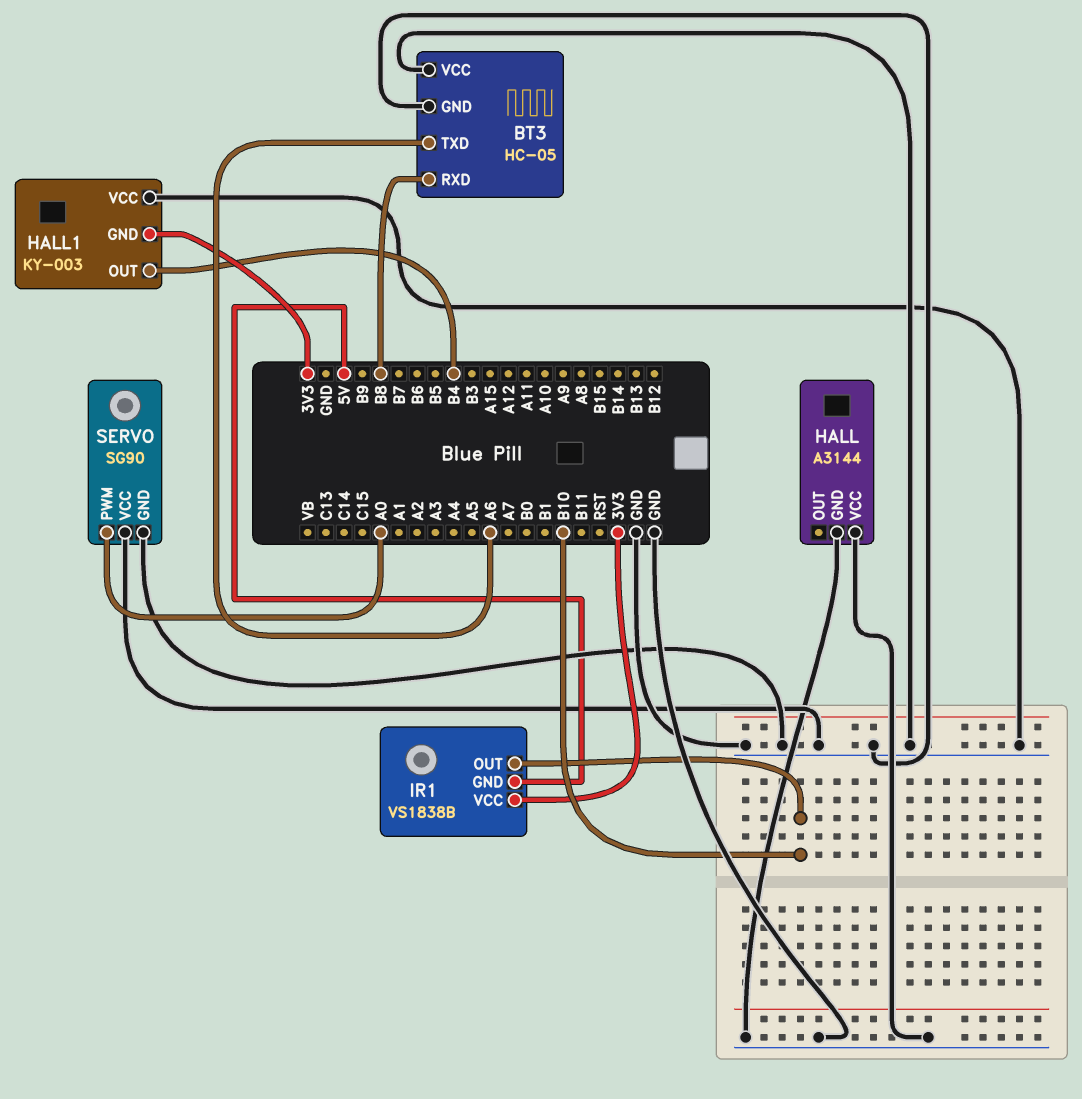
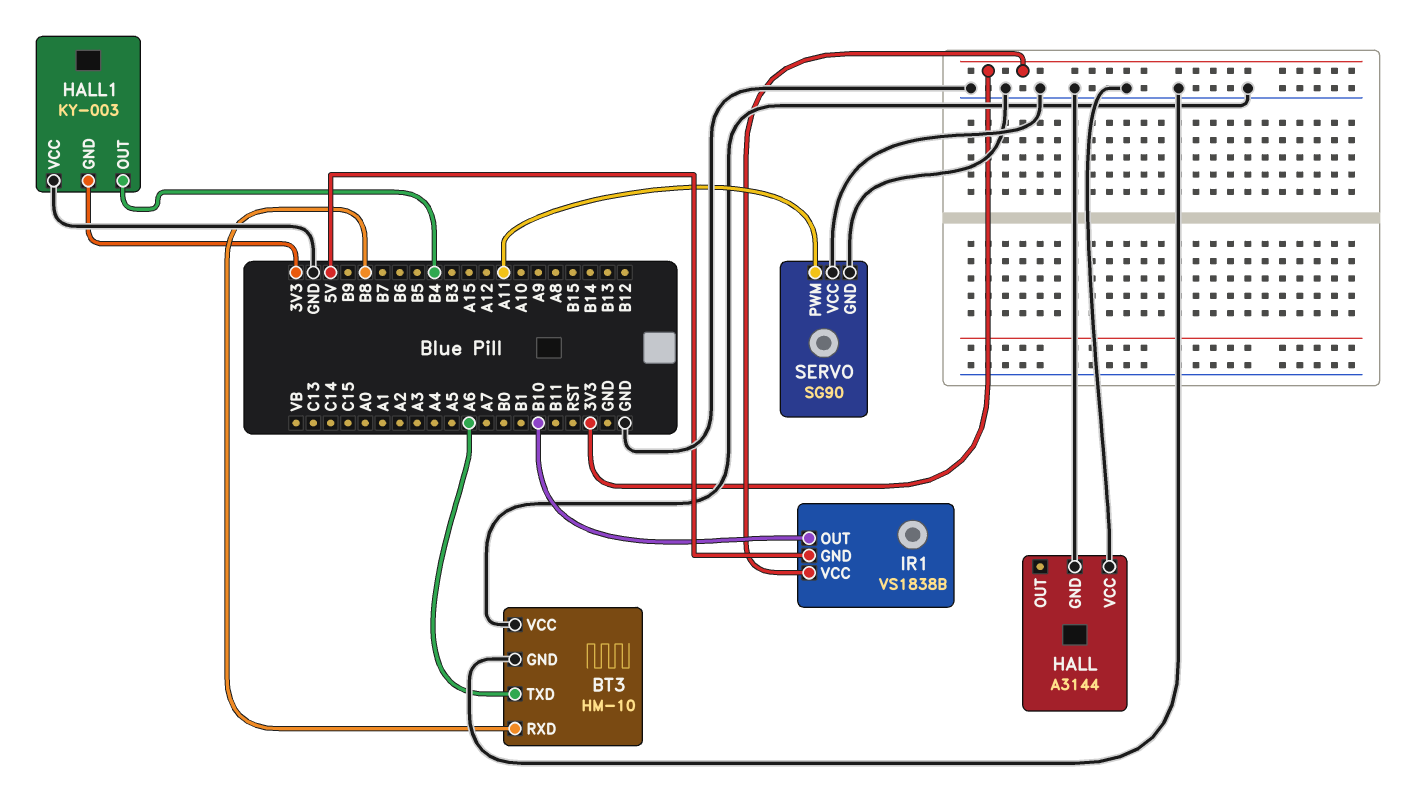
BT3: HC-05 -> HM-10
SERVO pin PWM: A0 -> A11

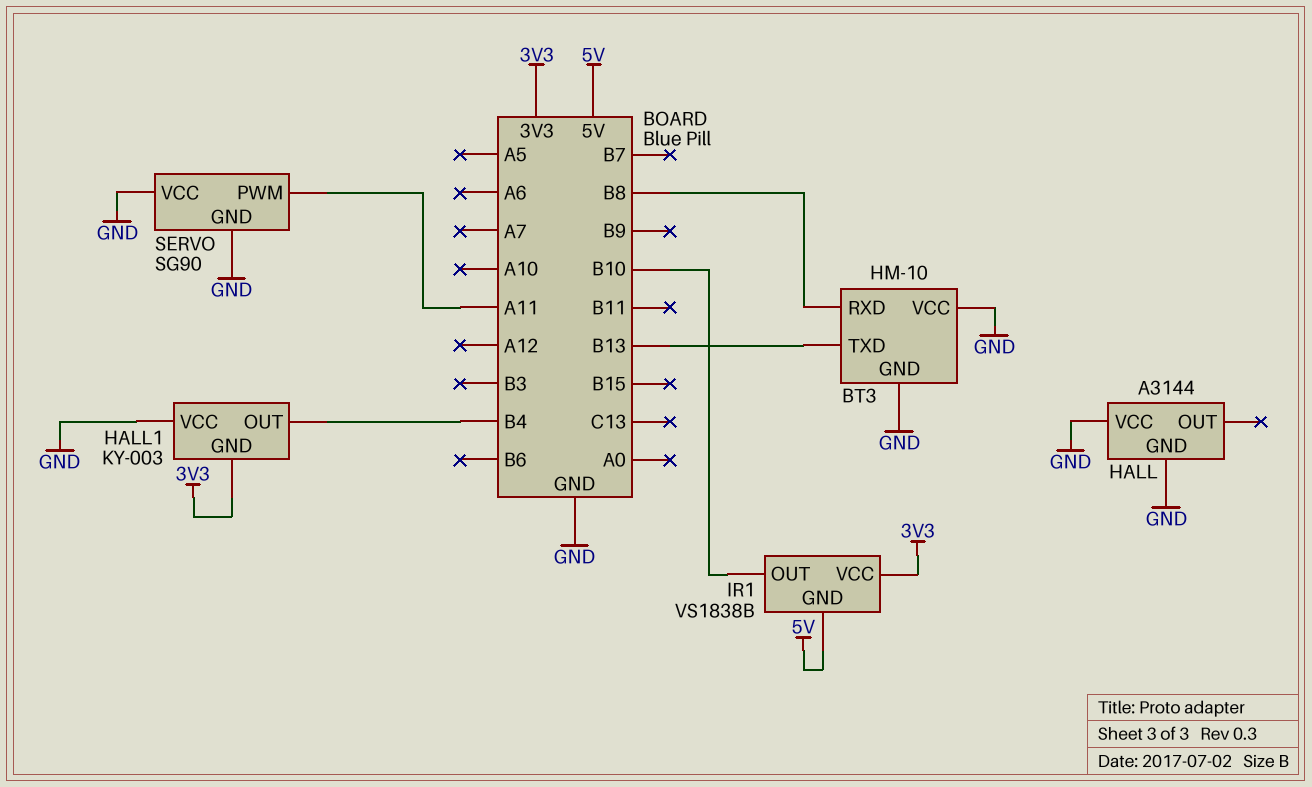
BT3 pin TXD: A6 -> B13

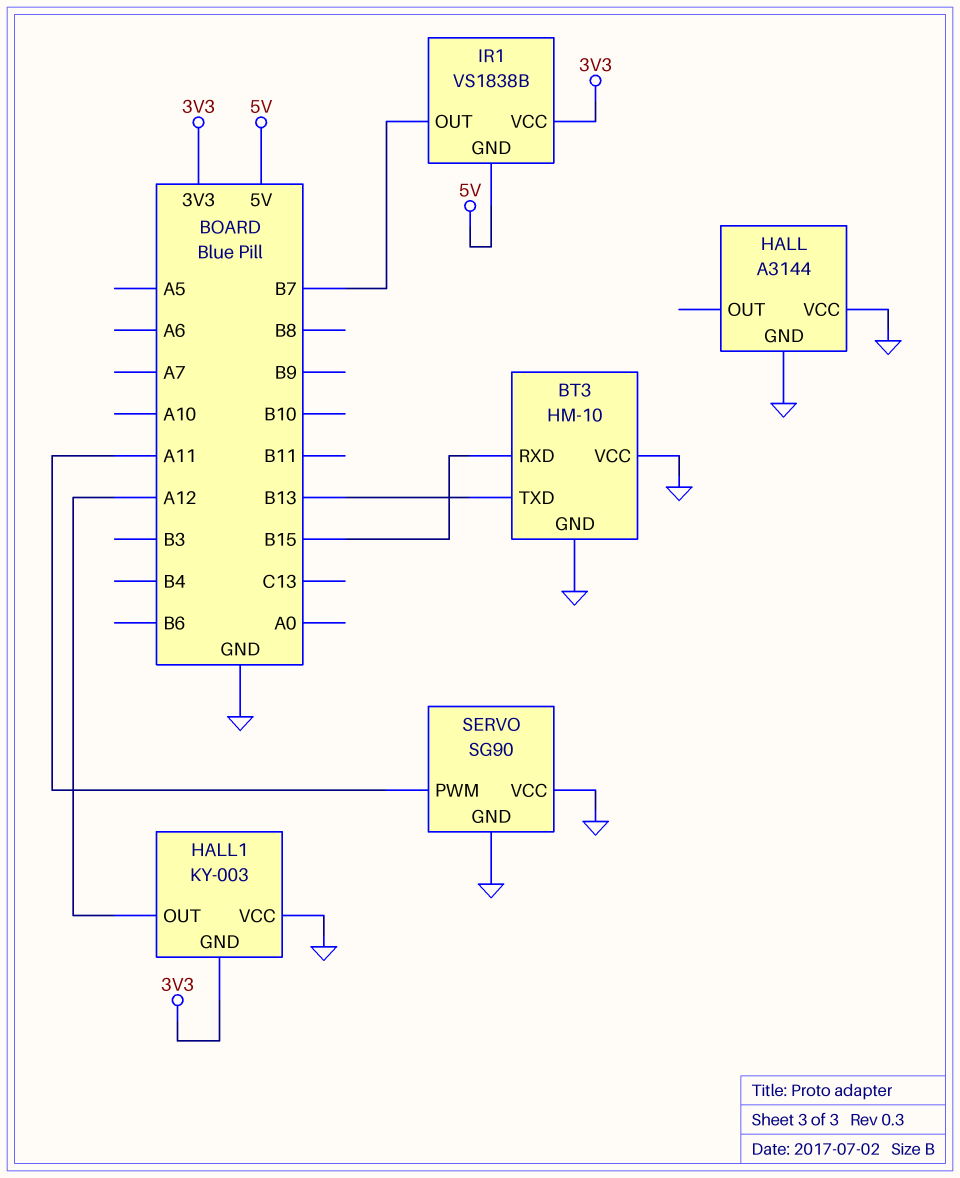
BT3 pin RXD: B8 -> B15
HALL1 pin OUT: B4 -> A12
IR1 pin OUT: B10 -> B7

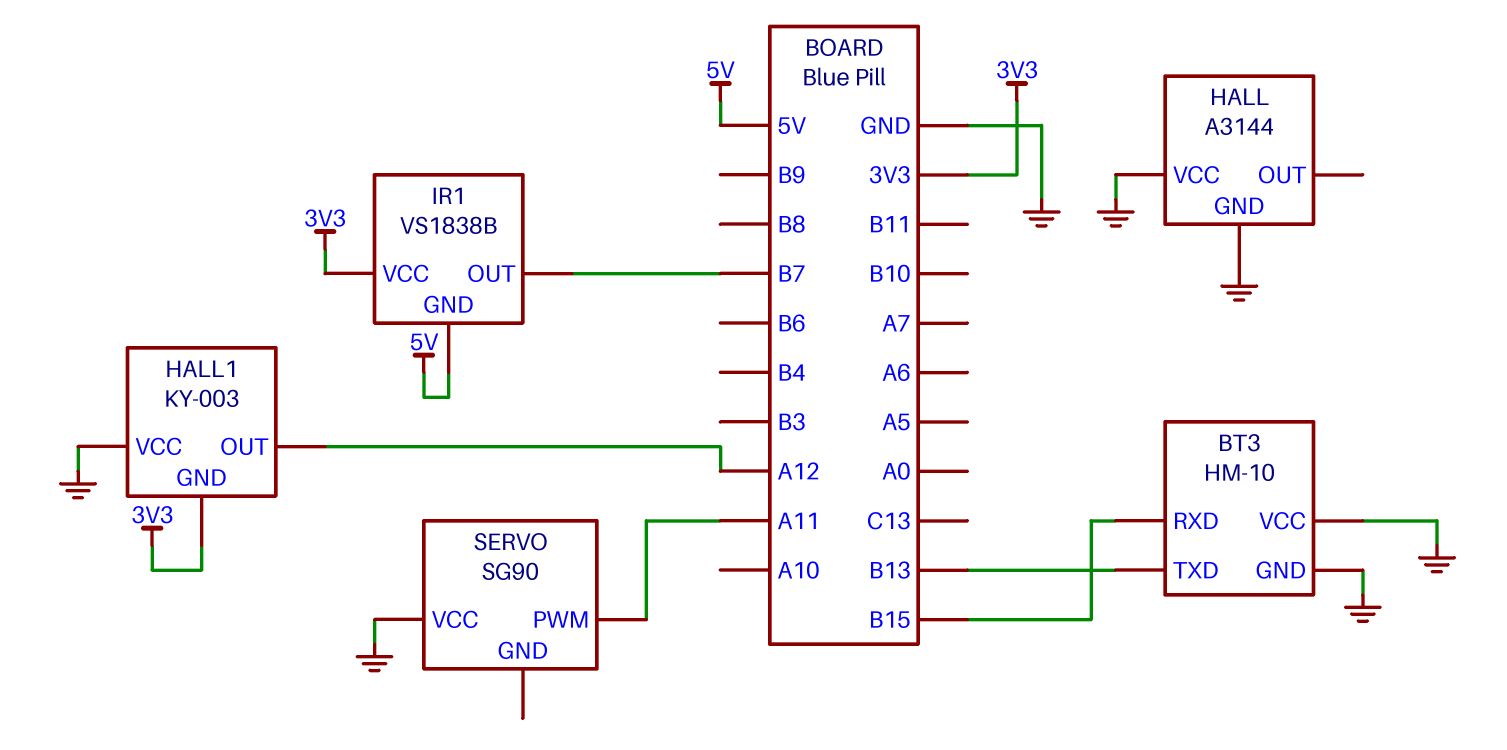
SERVO pin GND: GND -> none

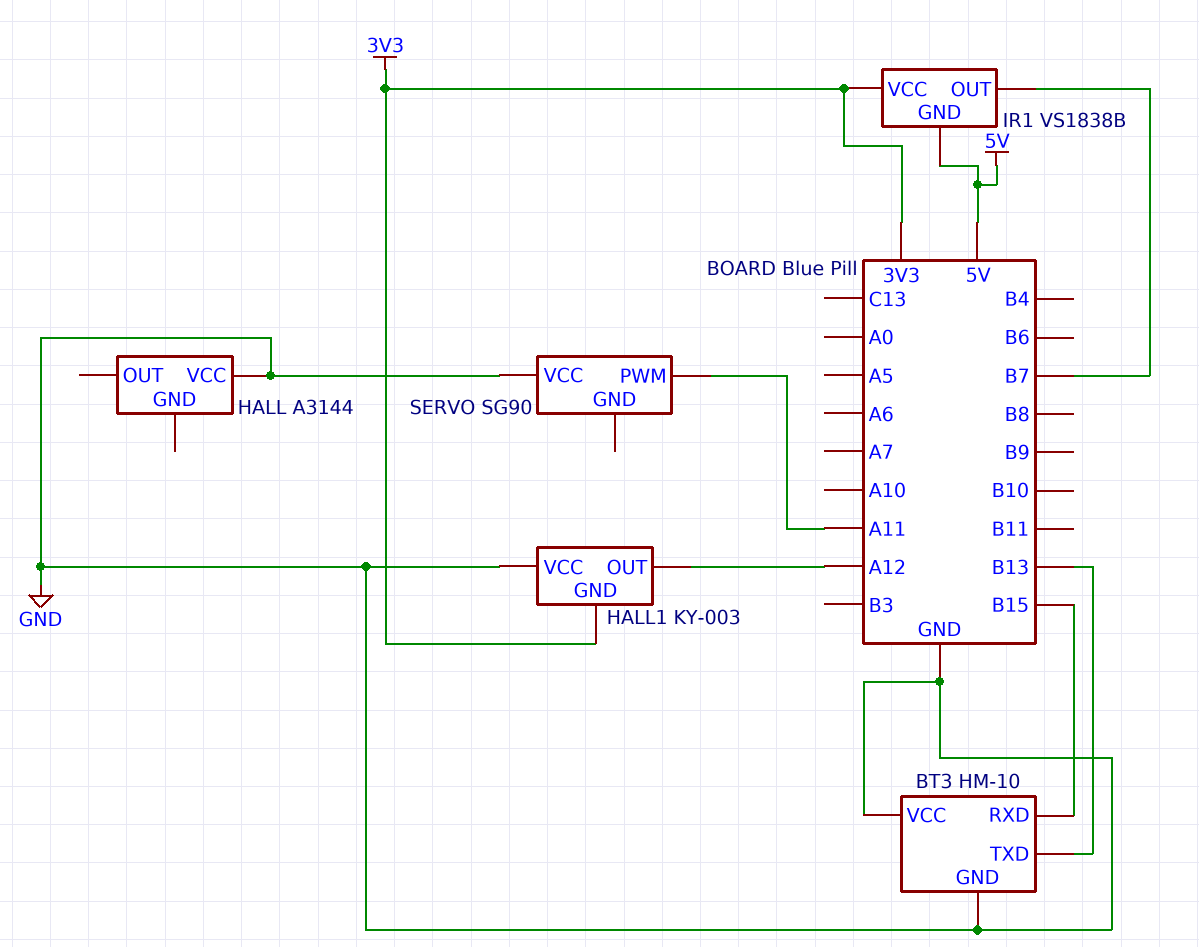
HALL pin GND: GND -> none

